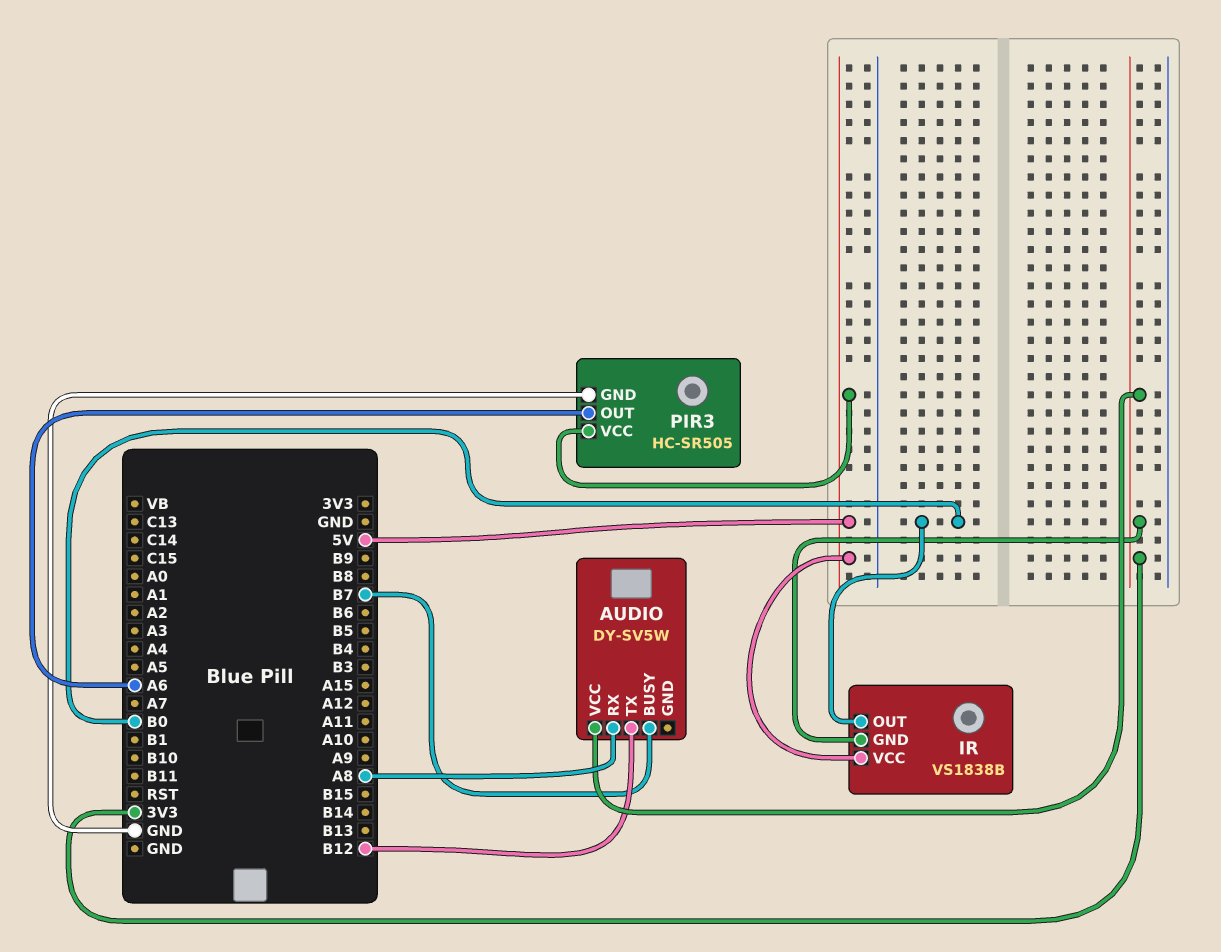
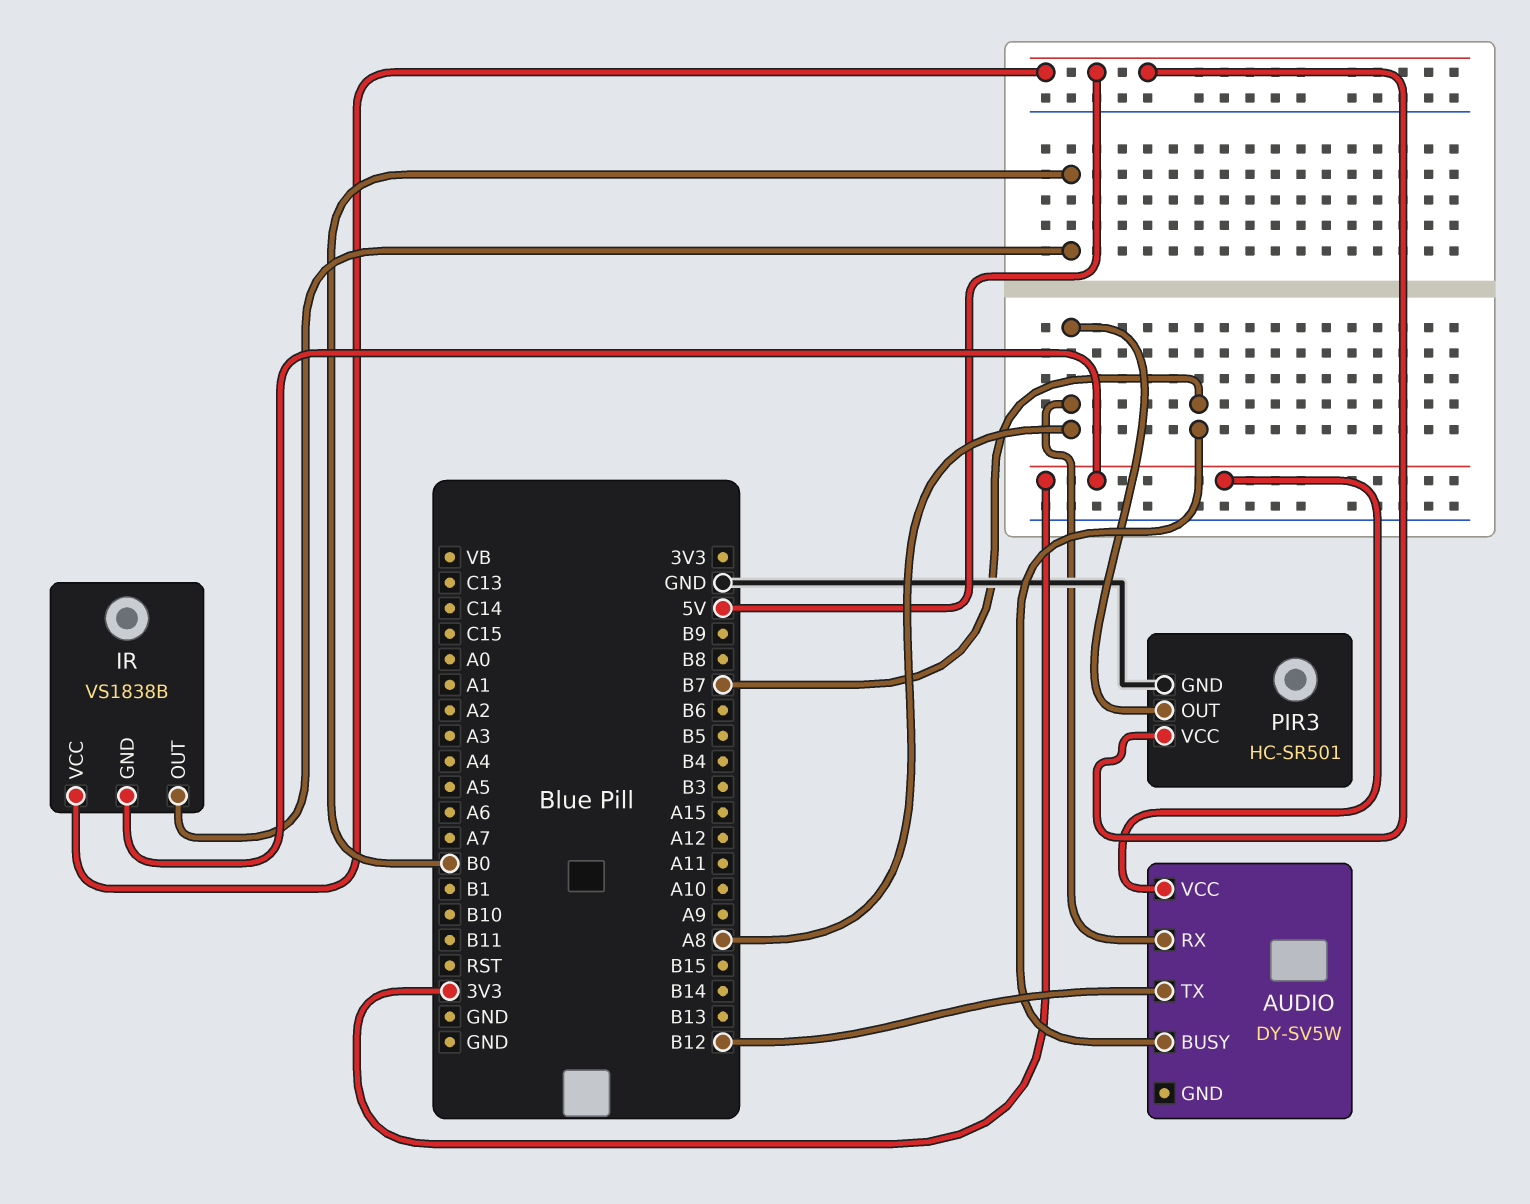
PIR3: HC-SR505 -> HC-SR501
PIR3 pin OUT: A6 -> A8

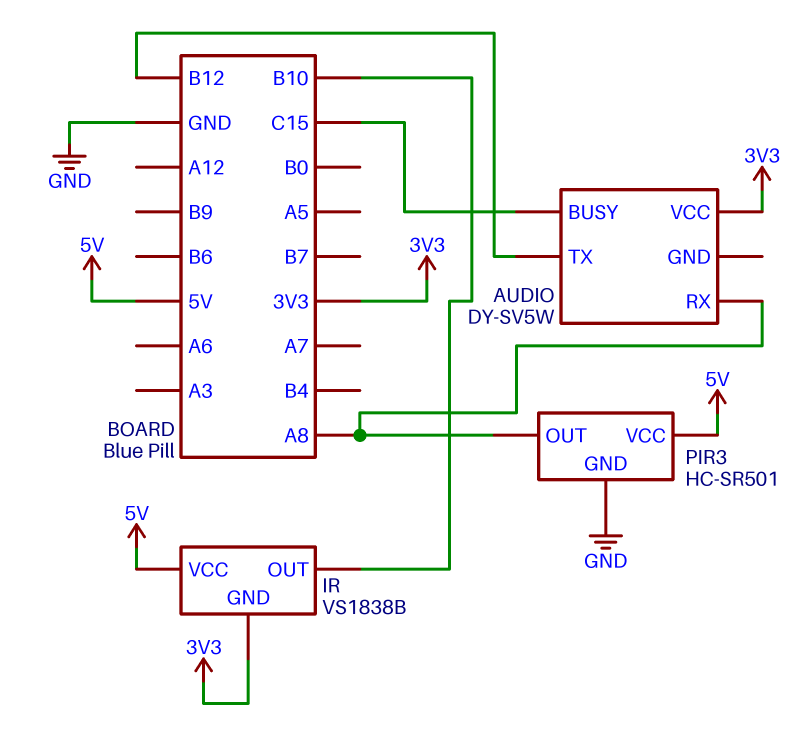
AUDIO pin BUSY: B7 -> C15
IR pin OUT: B0 -> B10

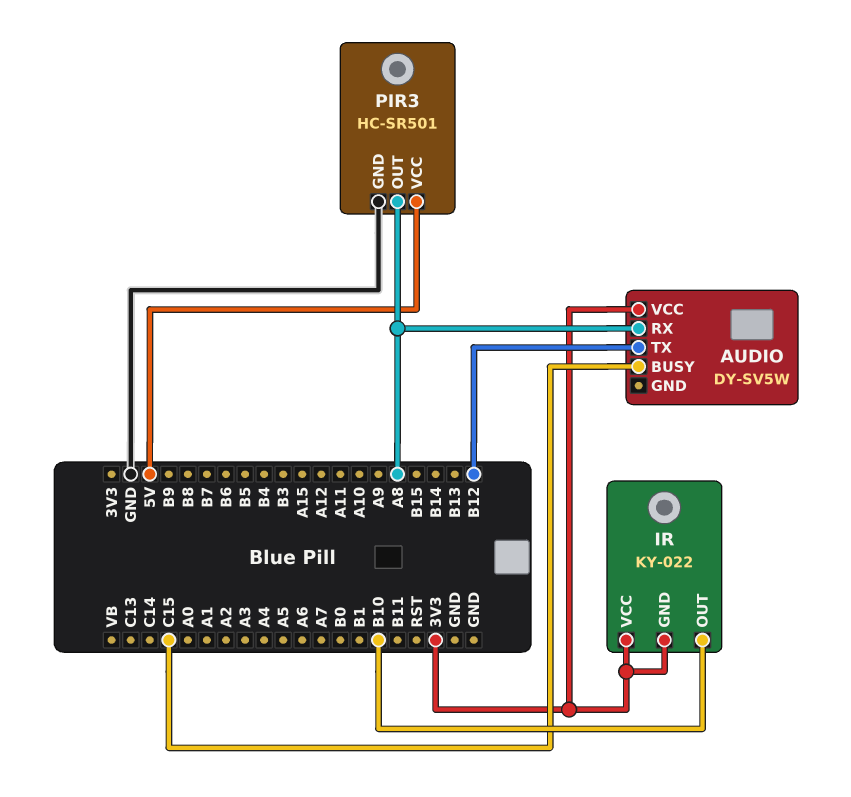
IR: VS1838B -> KY-022
IR pin VCC: 5V -> 3V3

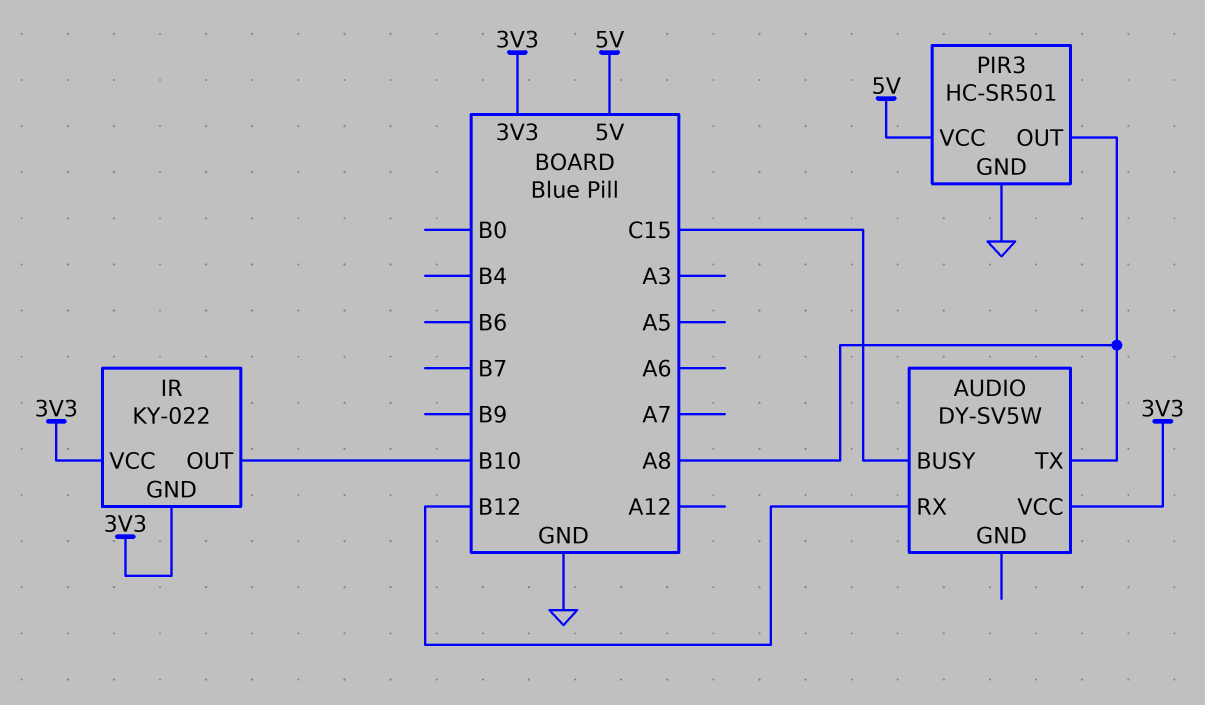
AUDIO pin RX: A8 -> B12
AUDIO pin TX: B12 -> A8

